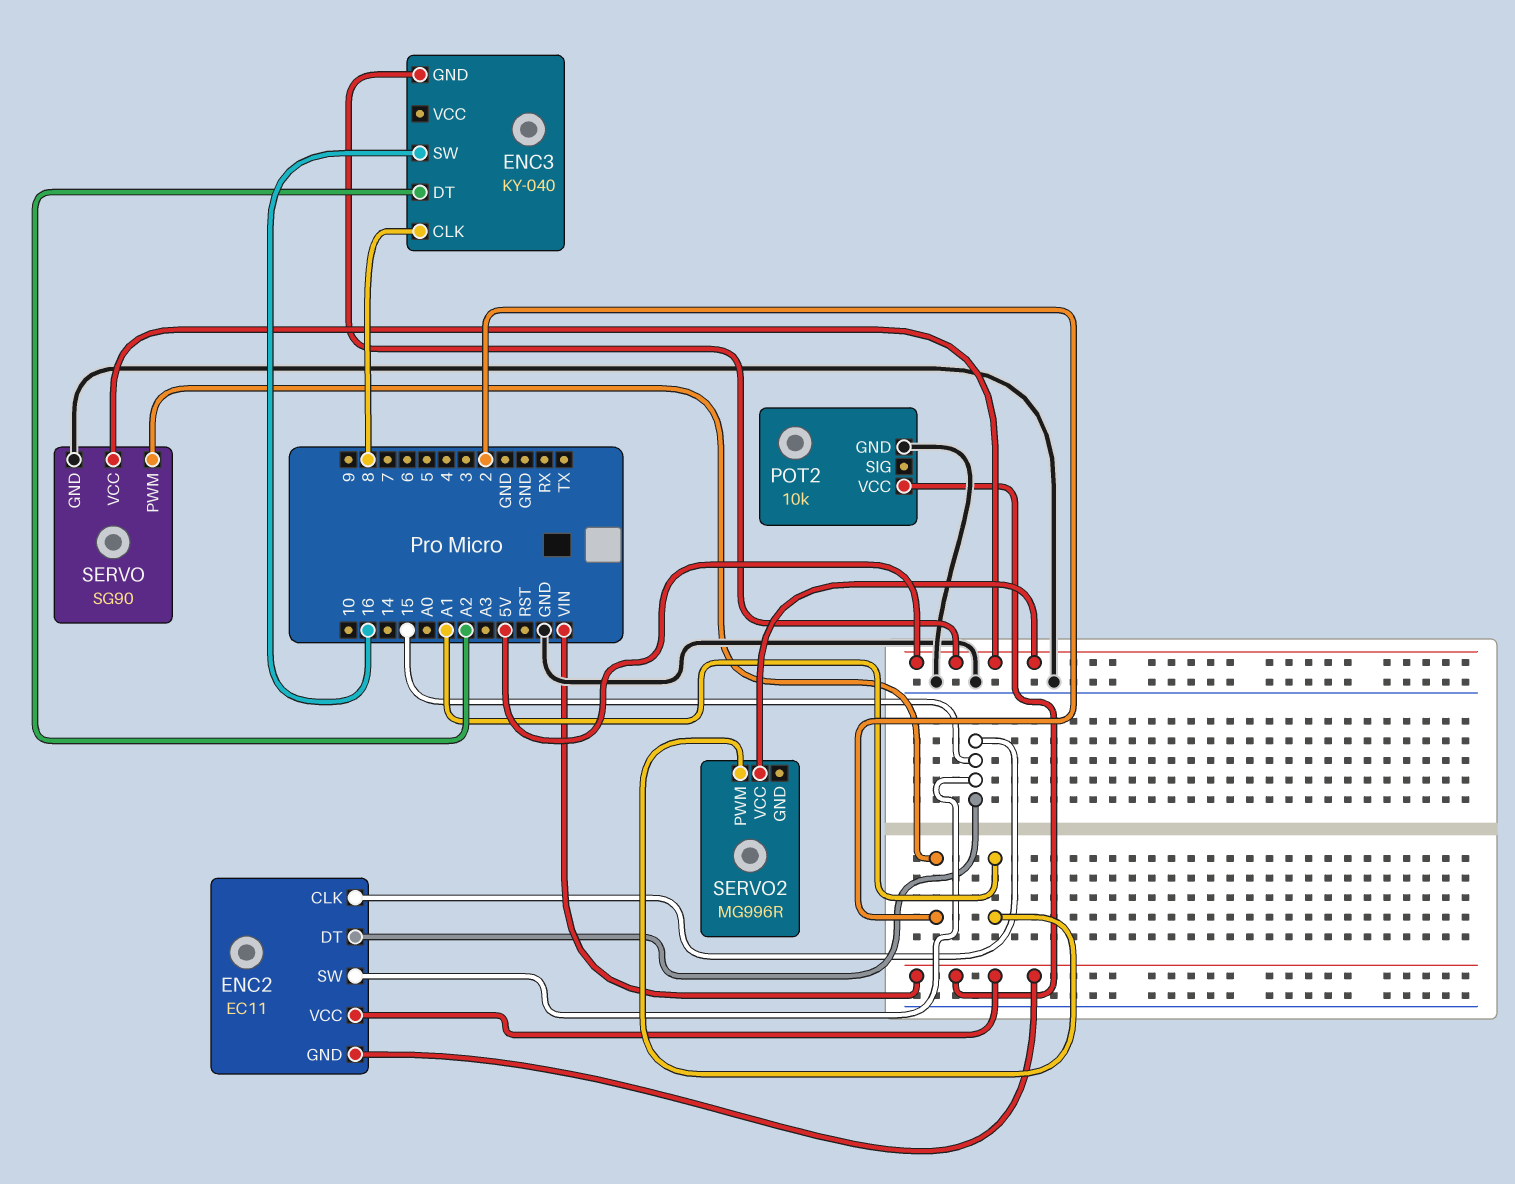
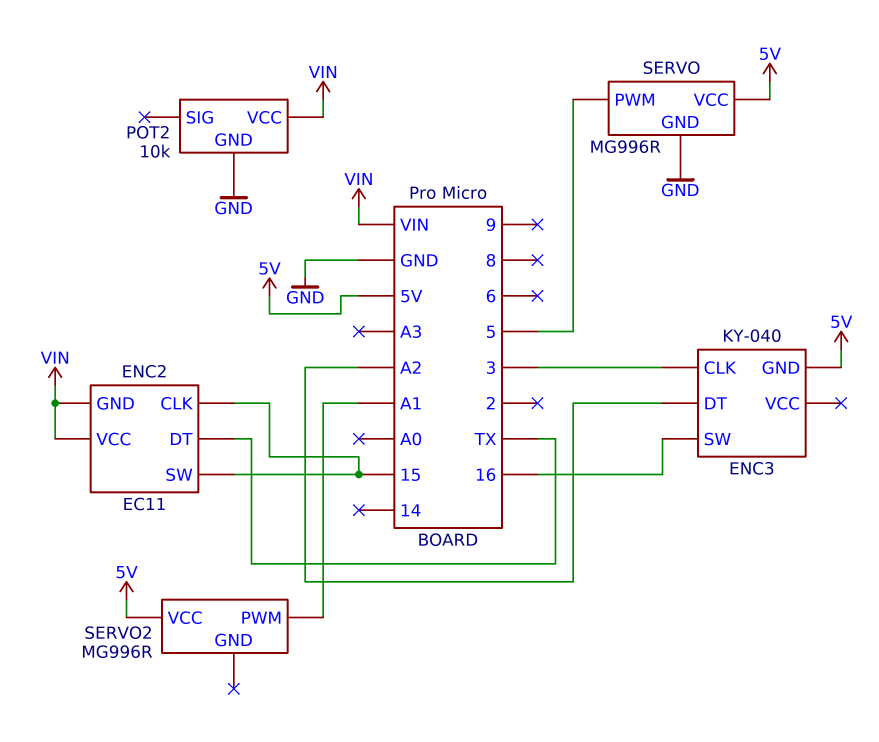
ENC2 pin DT: 15 -> TX
ENC3 pin CLK: 8 -> 3
SERVO: SG90 -> MG996R
SERVO pin PWM: 2 -> 5

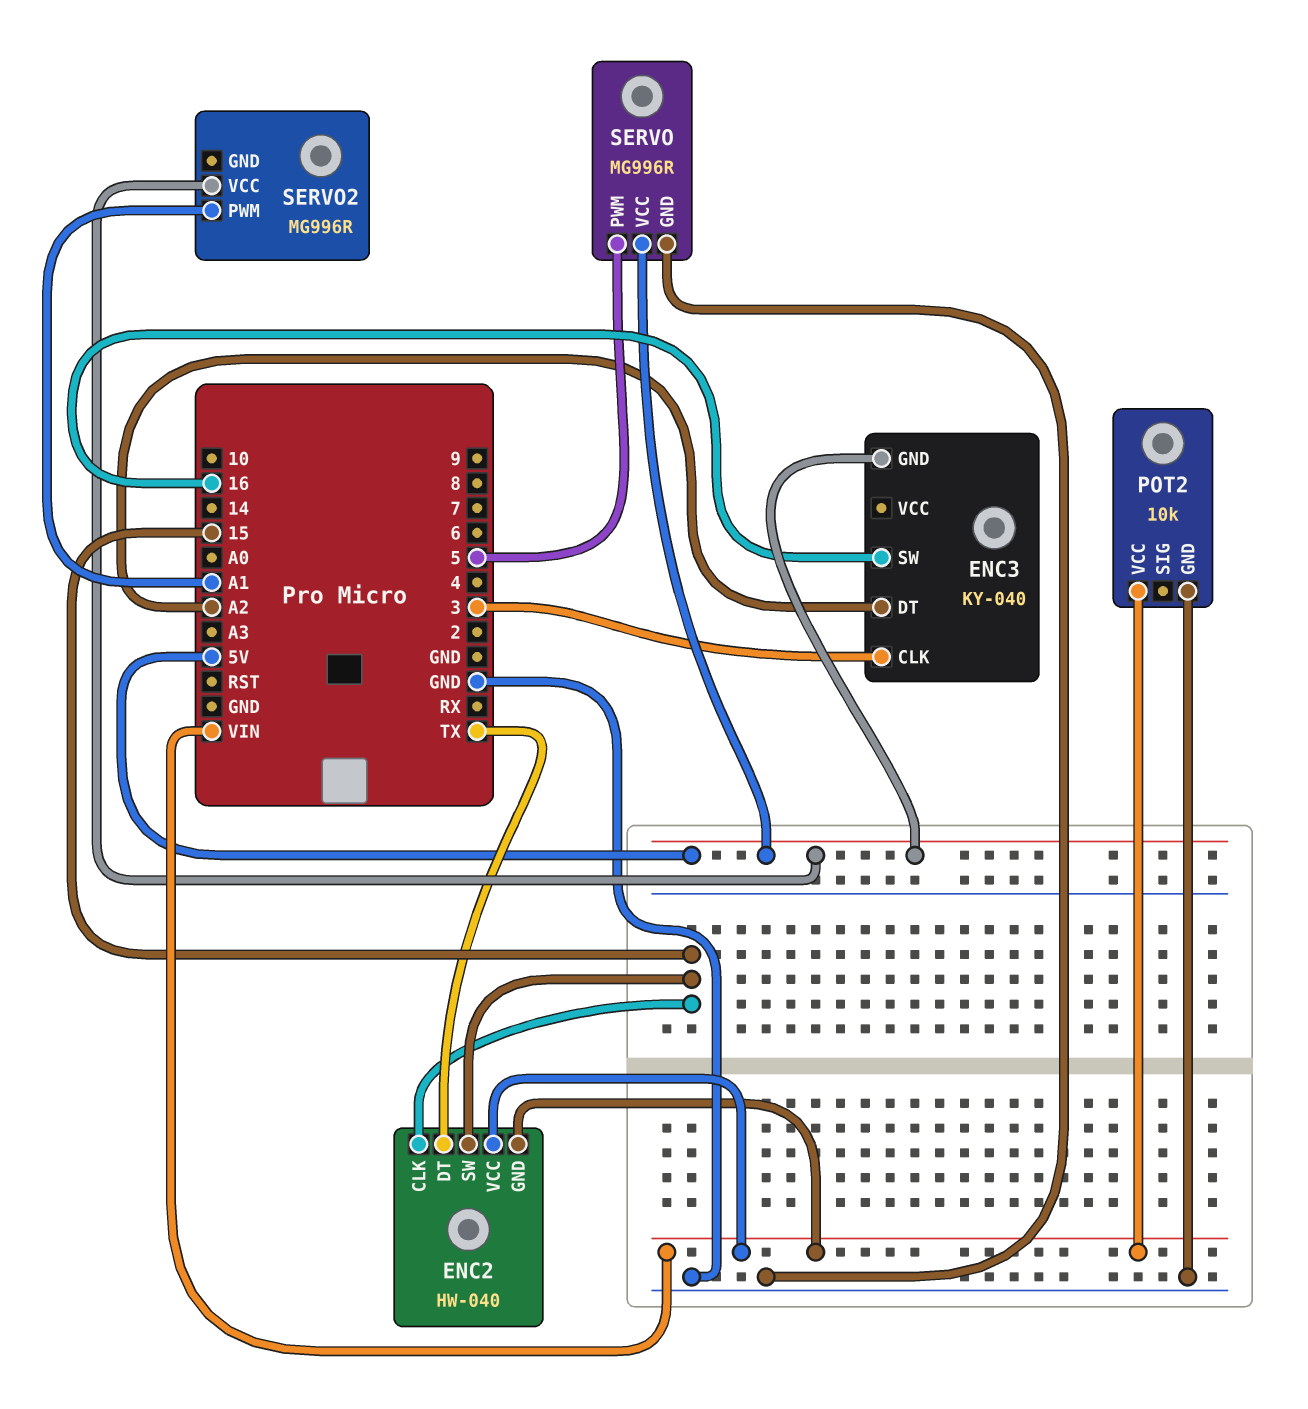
ENC2: EC11 -> HW-040

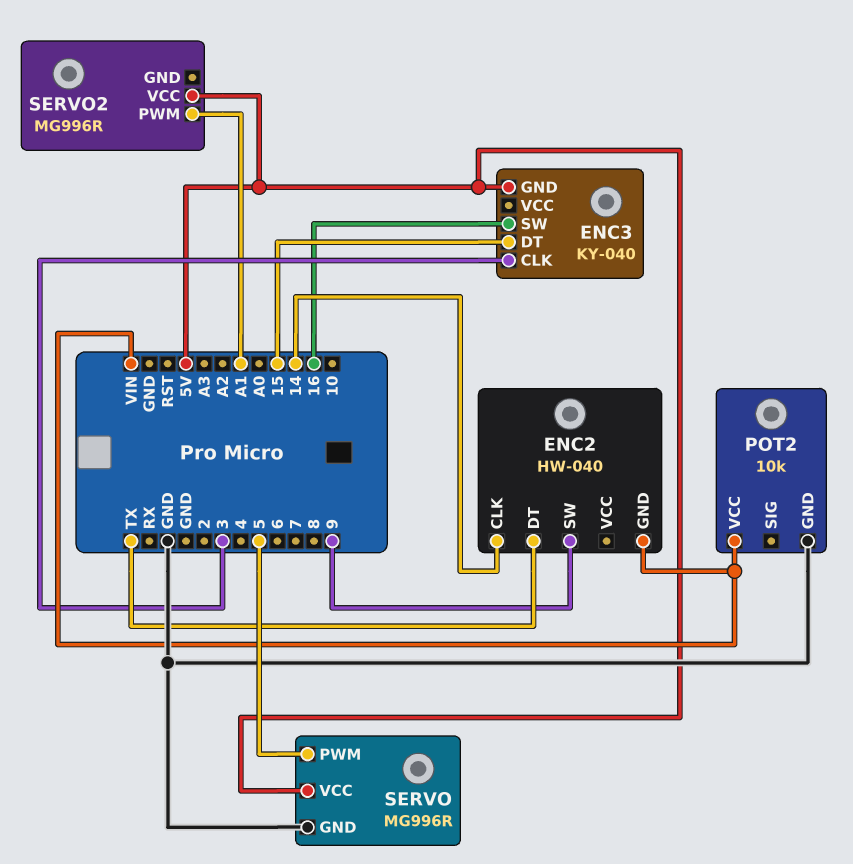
ENC2 pin CLK: 15 -> 14
ENC2 pin SW: 15 -> 9
ENC2 pin VCC: VIN -> none
ENC3 pin DT: A2 -> 15

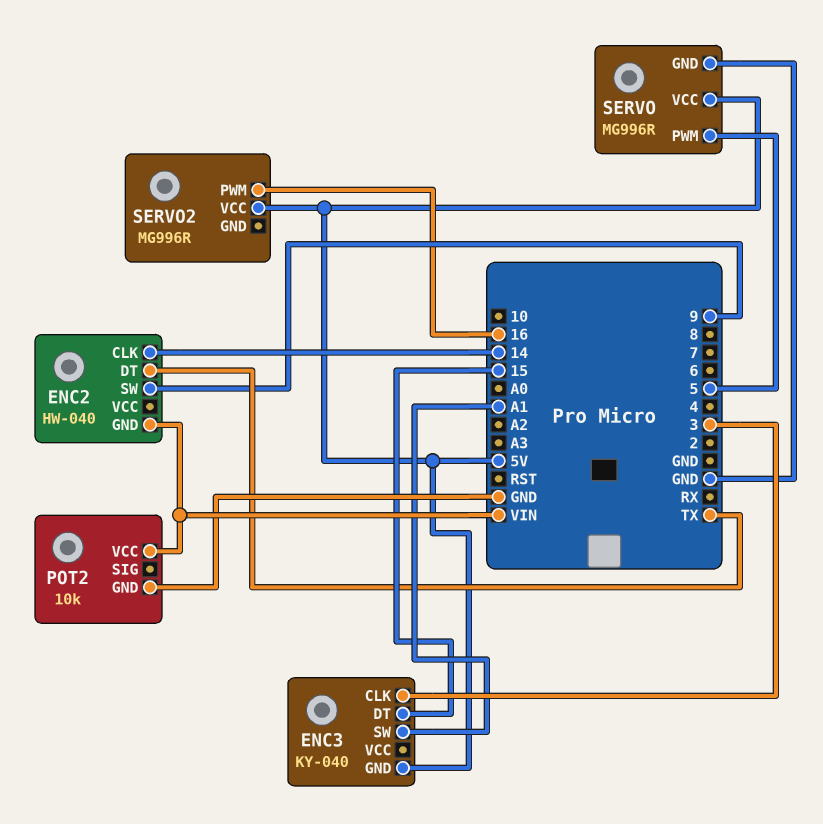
ENC3 pin SW: 16 -> A1
SERVO2 pin PWM: A1 -> 16

